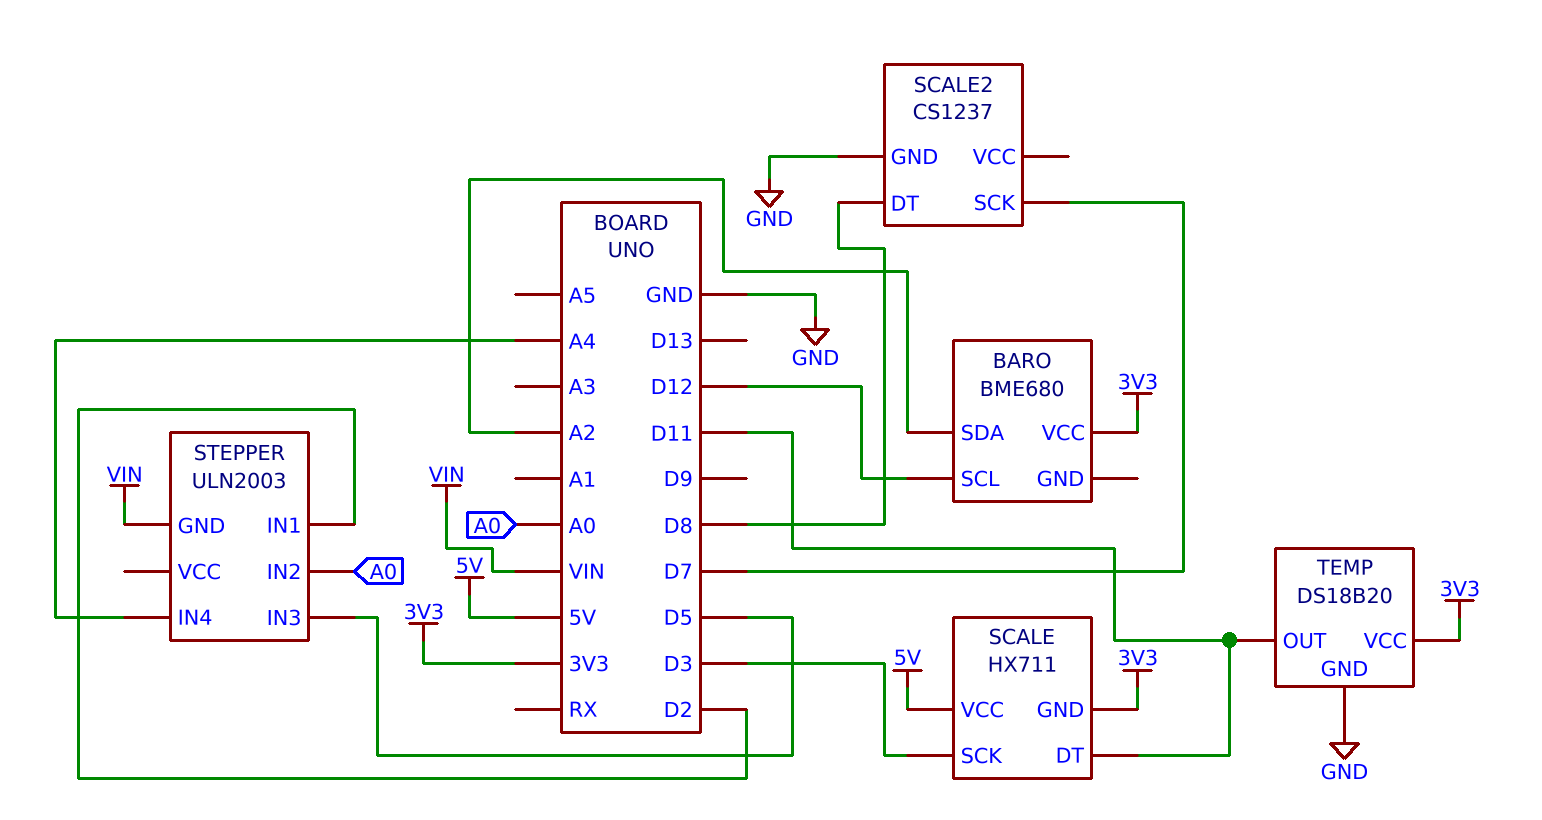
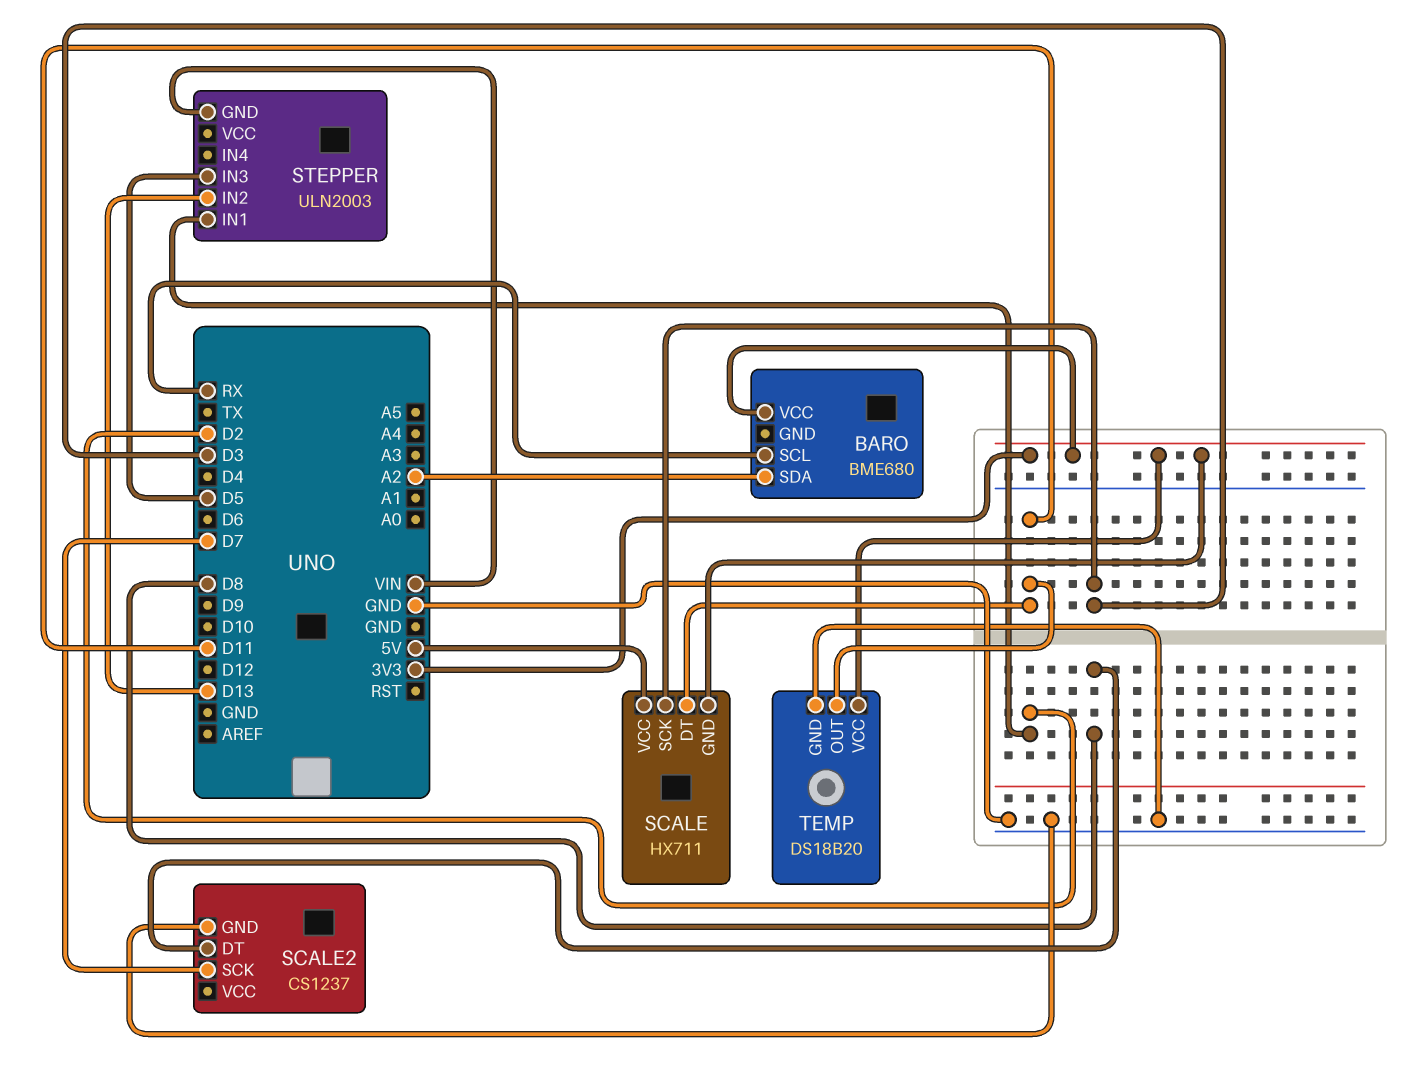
BARO pin SCL: D12 -> RX
STEPPER pin IN2: A0 -> D13
STEPPER pin IN4: A4 -> none

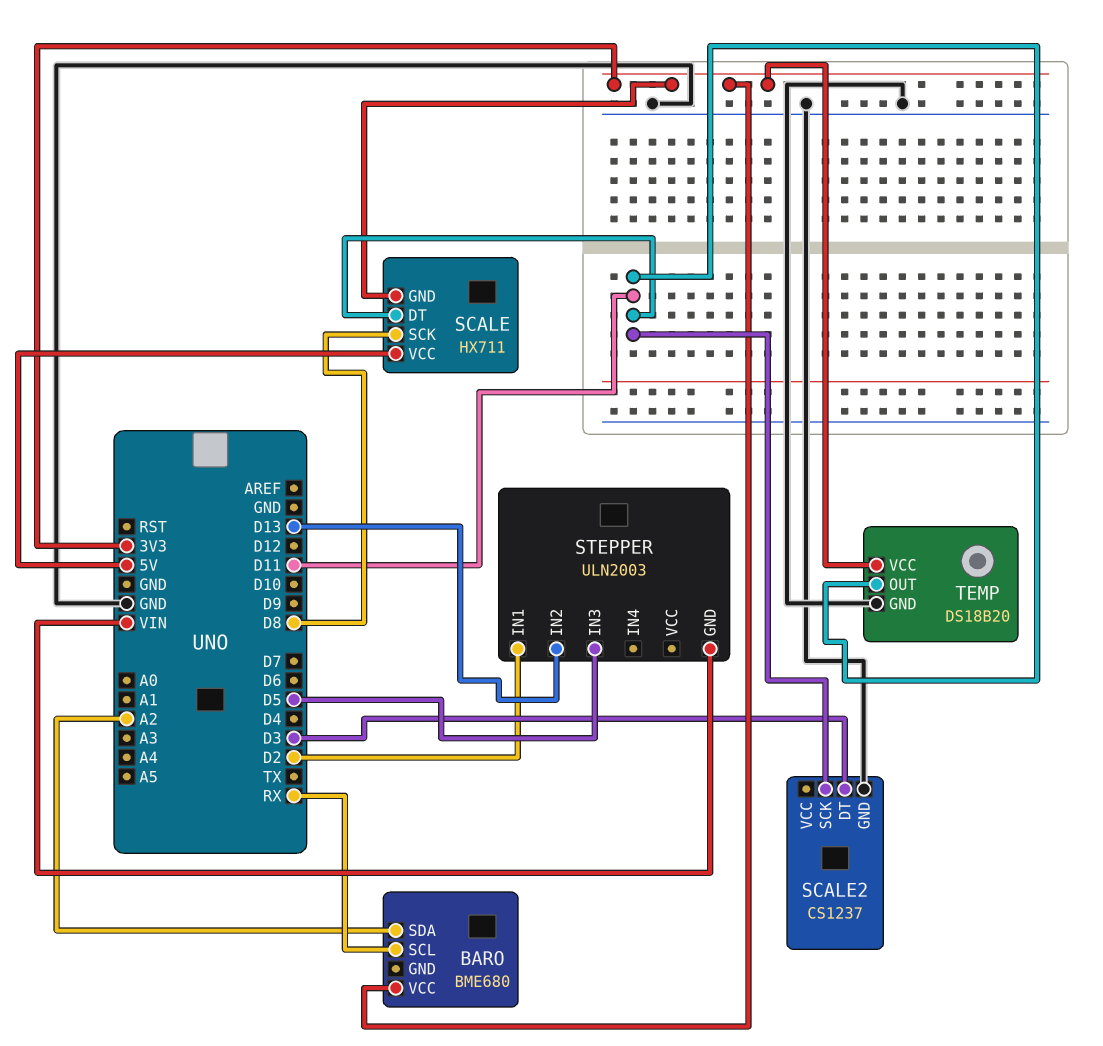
SCALE pin SCK: D3 -> D8
SCALE2 pin DT: D8 -> D3
SCALE2 pin SCK: D7 -> D11

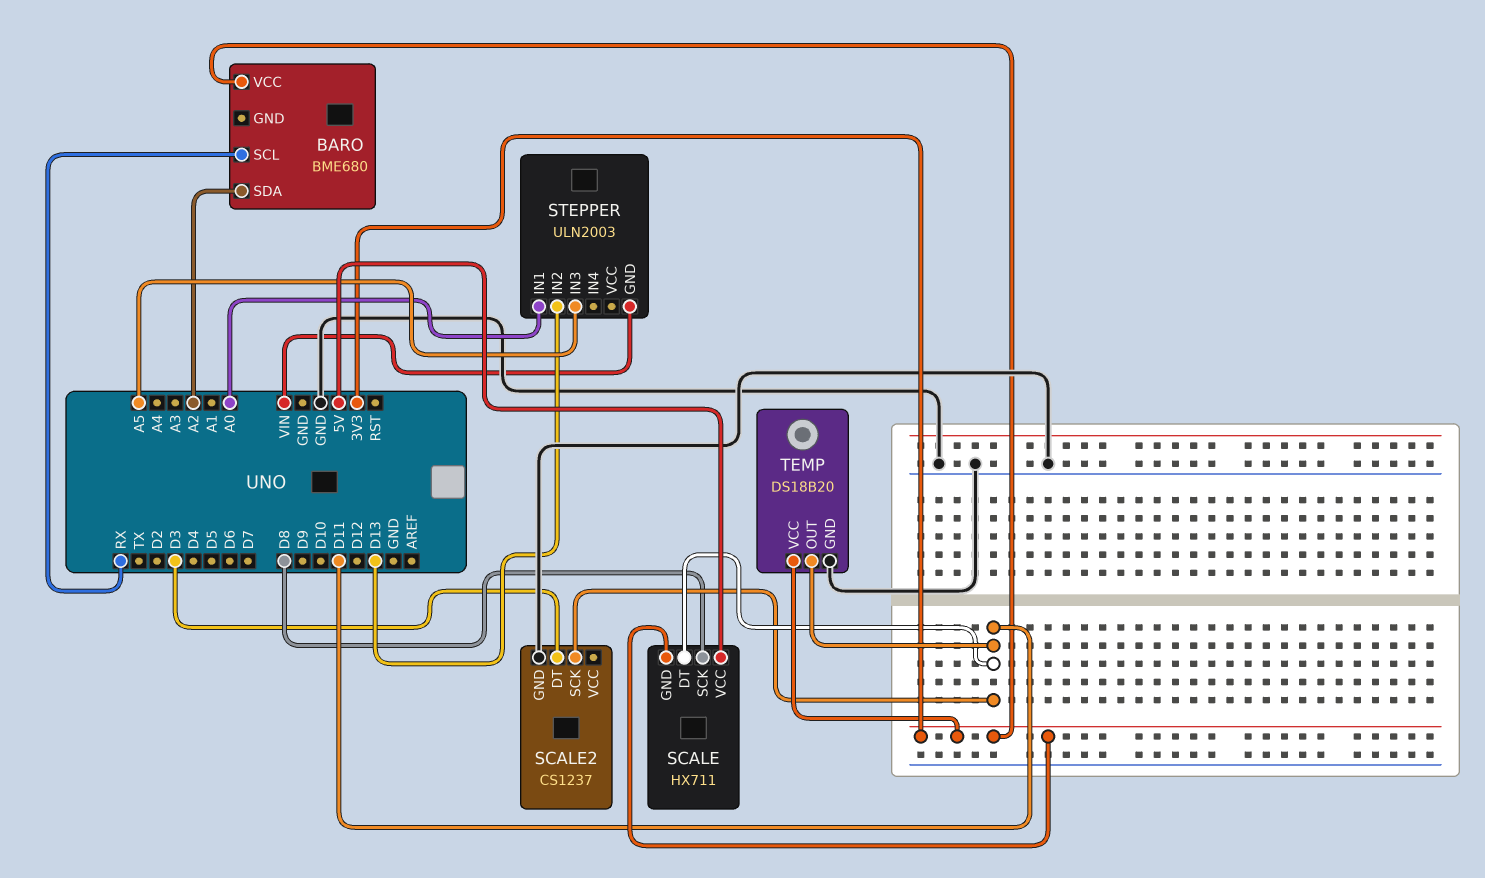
STEPPER pin IN1: D2 -> A0
STEPPER pin IN3: D5 -> A5

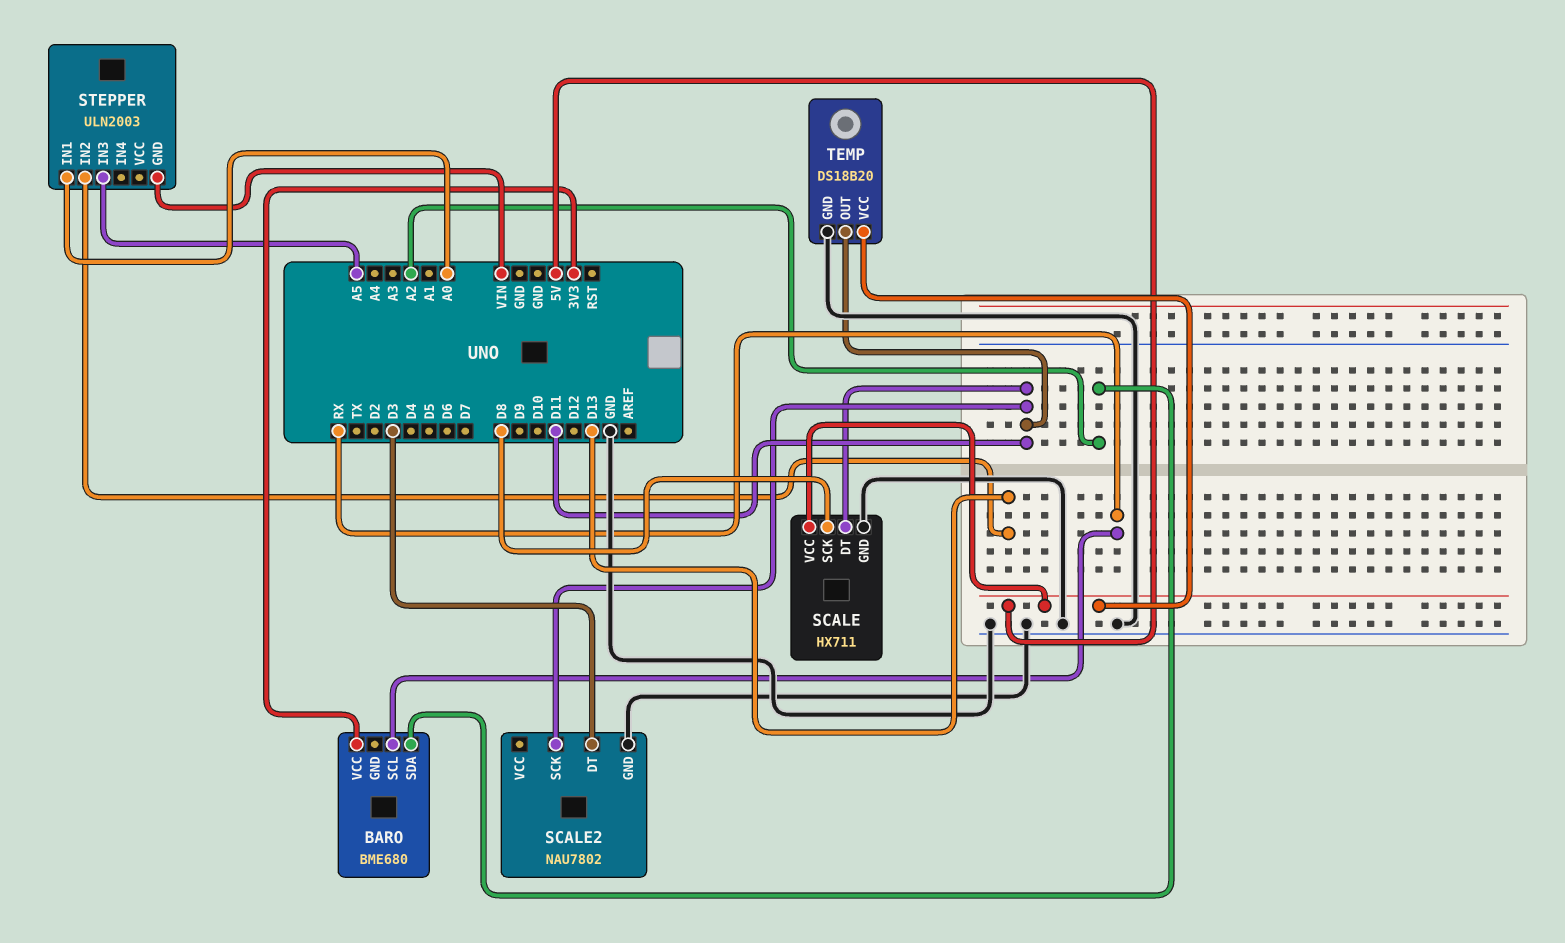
SCALE pin GND: 3V3 -> GND
SCALE2: CS1237 -> NAU7802
TEMP pin VCC: 3V3 -> 5V

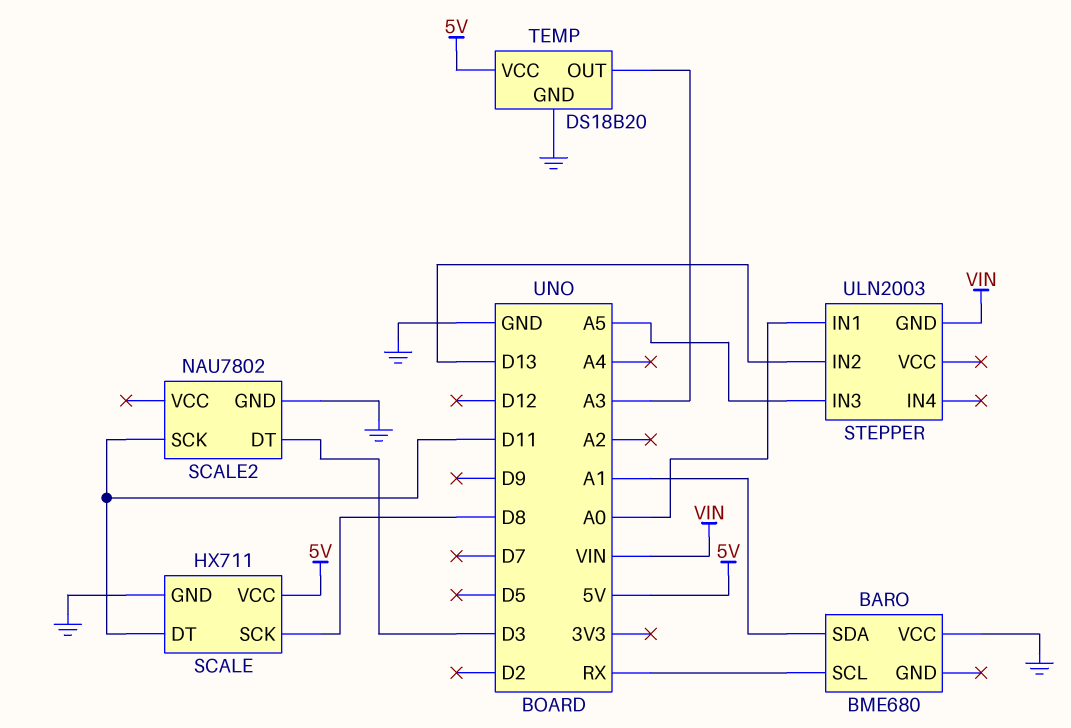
BARO pin SDA: A2 -> A1
BARO pin VCC: 3V3 -> GND
TEMP pin OUT: D11 -> A3

